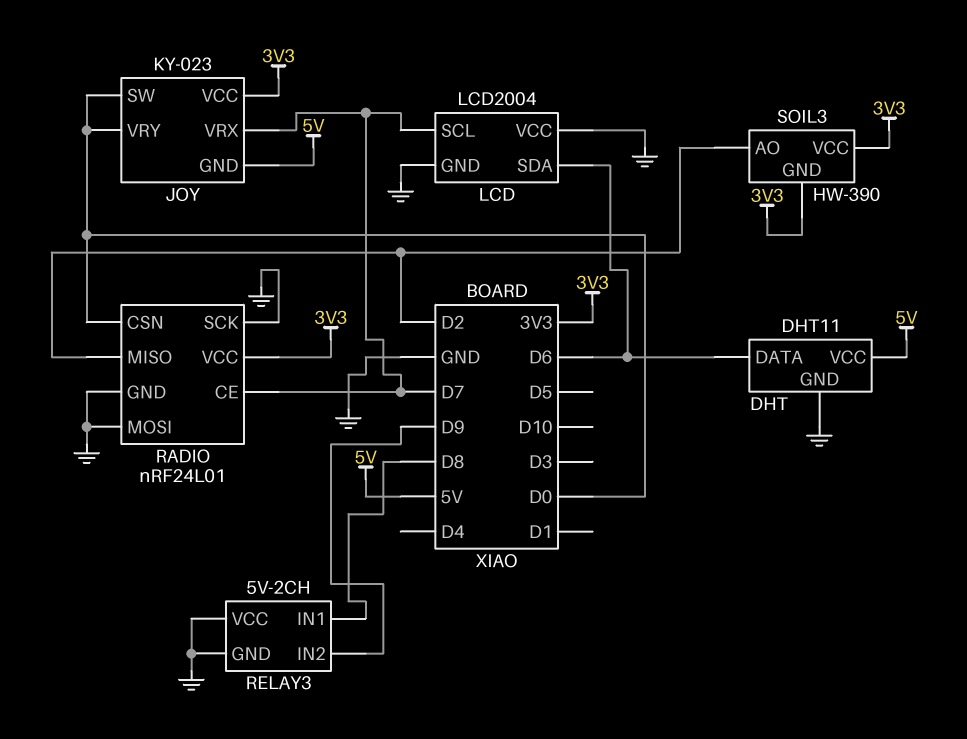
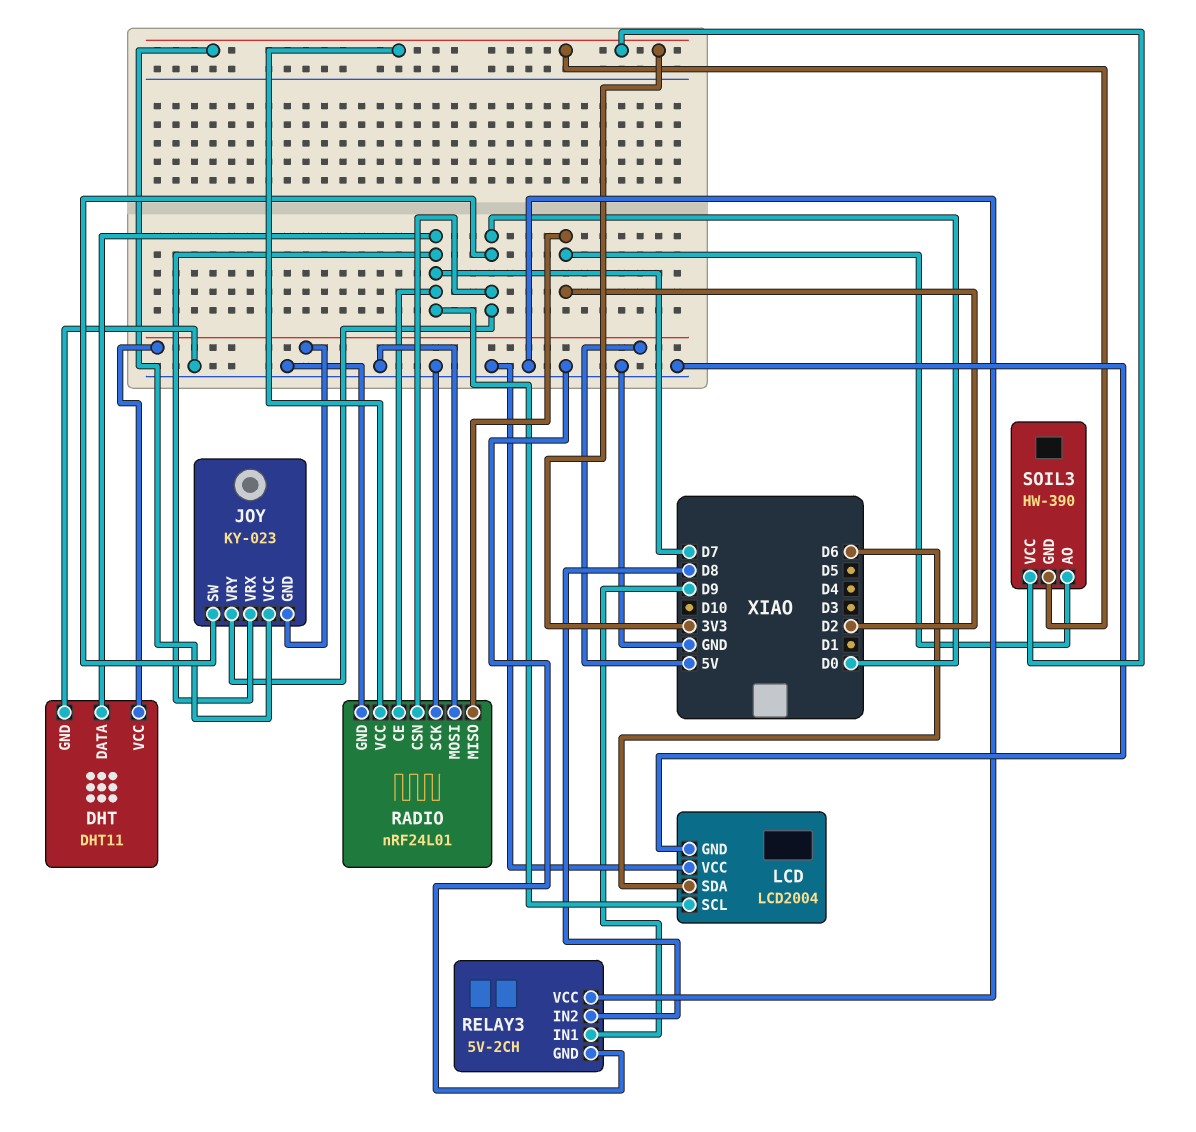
DHT pin DATA: D6 -> D7
RELAY3 pin IN1: D8 -> D9
RELAY3 pin IN2: D9 -> D8

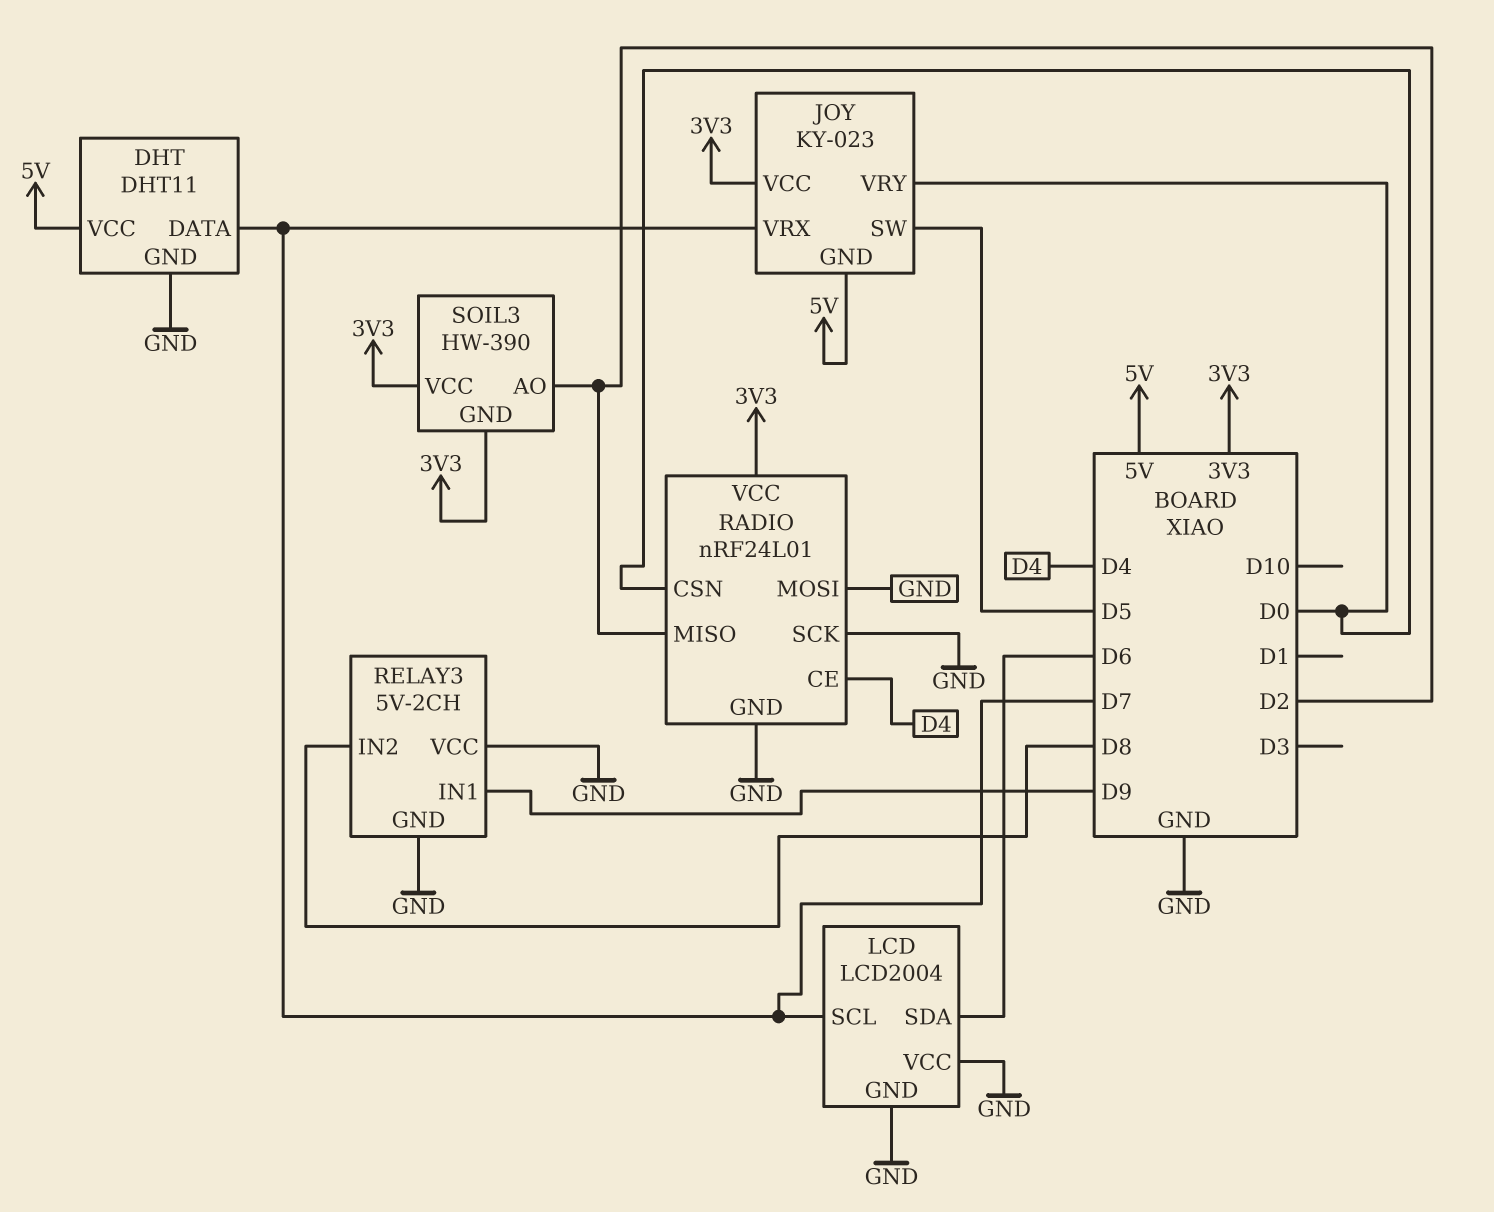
JOY pin SW: D0 -> D5
RADIO pin CE: D7 -> D4

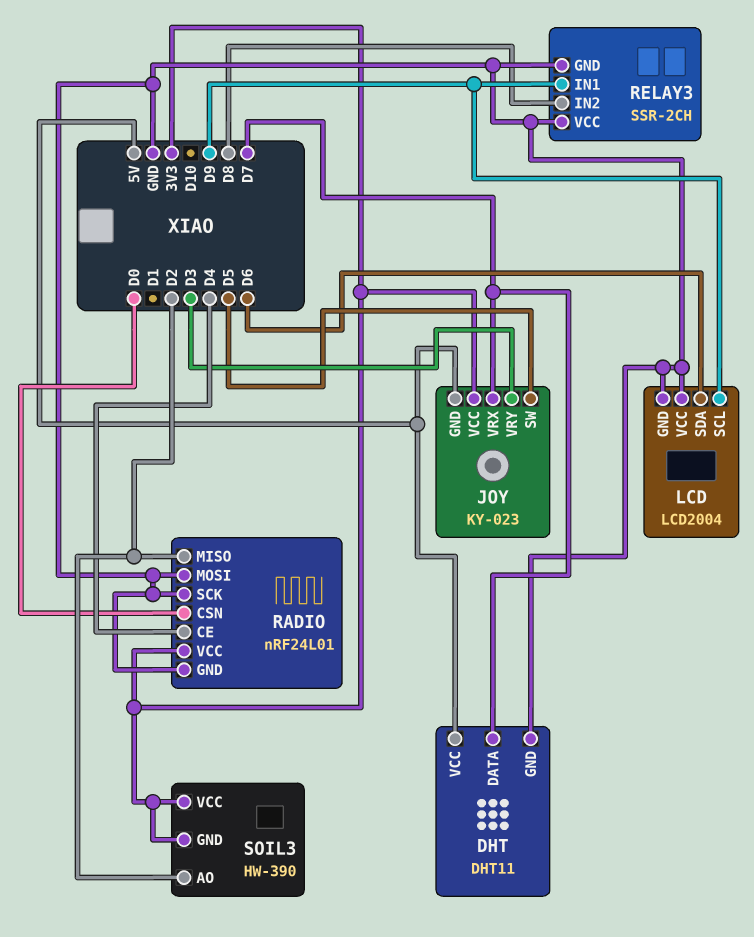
JOY pin VRY: D0 -> D3
LCD pin SCL: D7 -> D9
RELAY3: 5V-2CH -> SSR-2CH

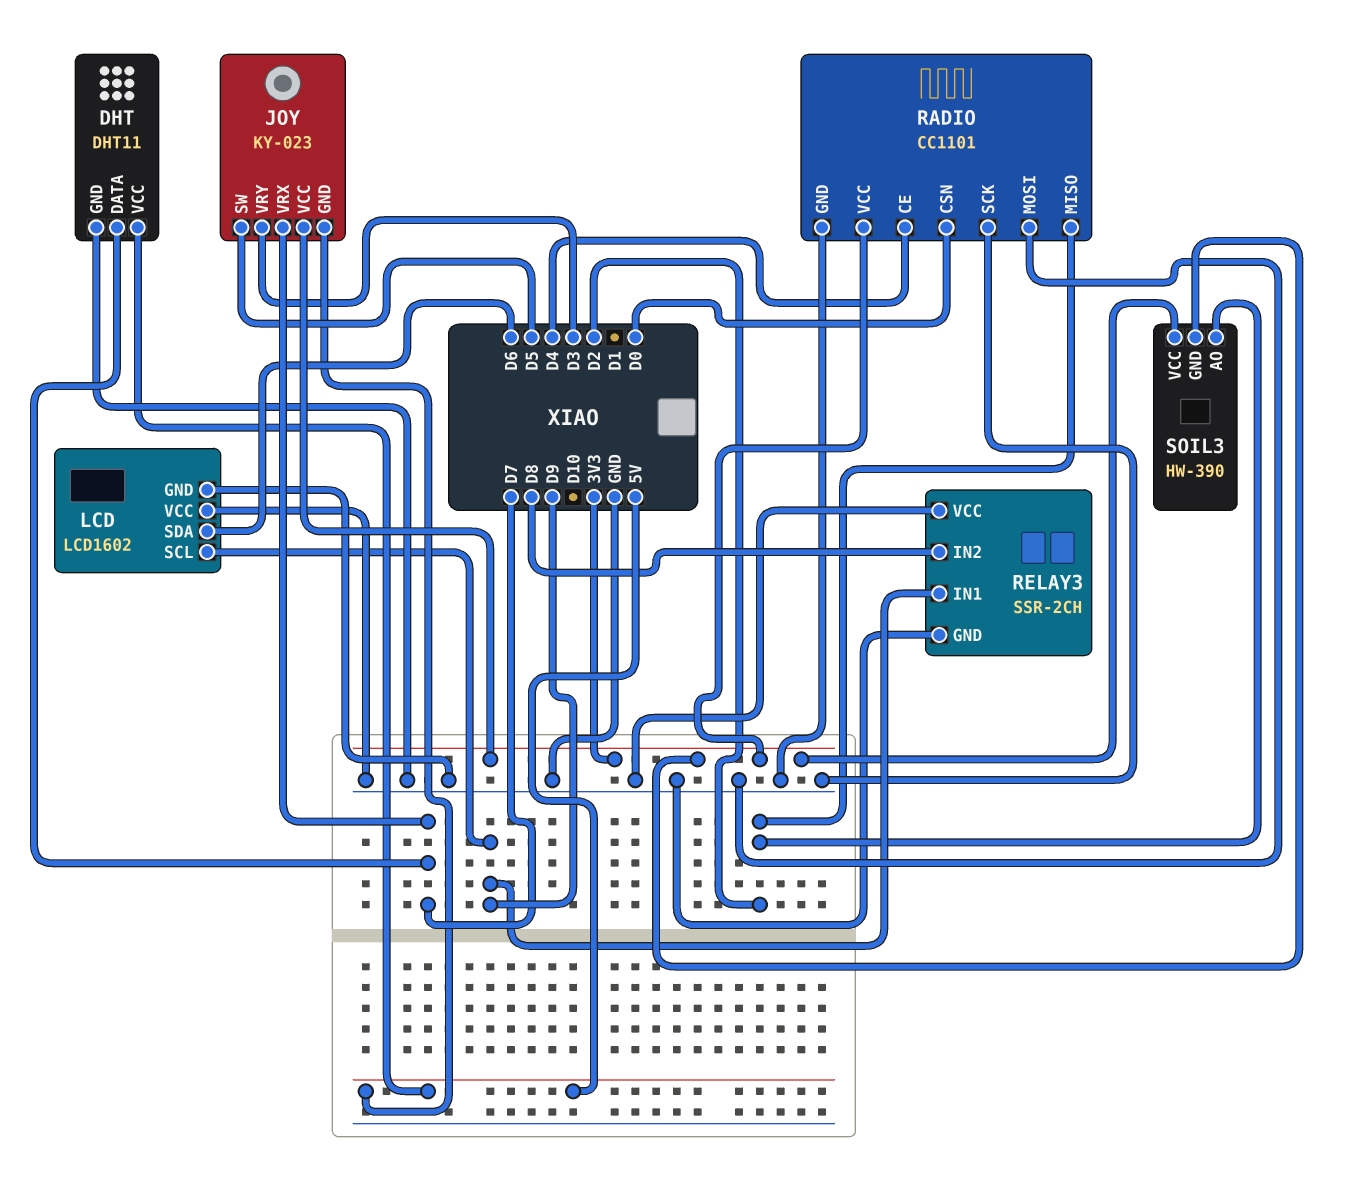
LCD: LCD2004 -> LCD1602
RADIO: nRF24L01 -> CC1101

